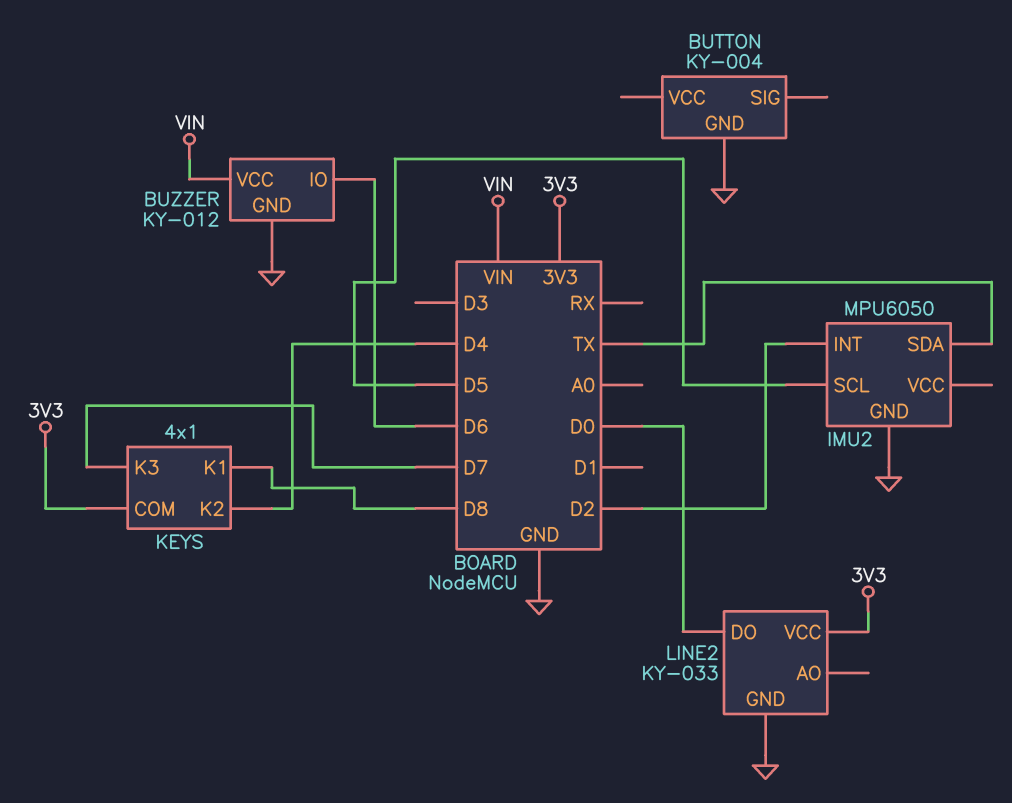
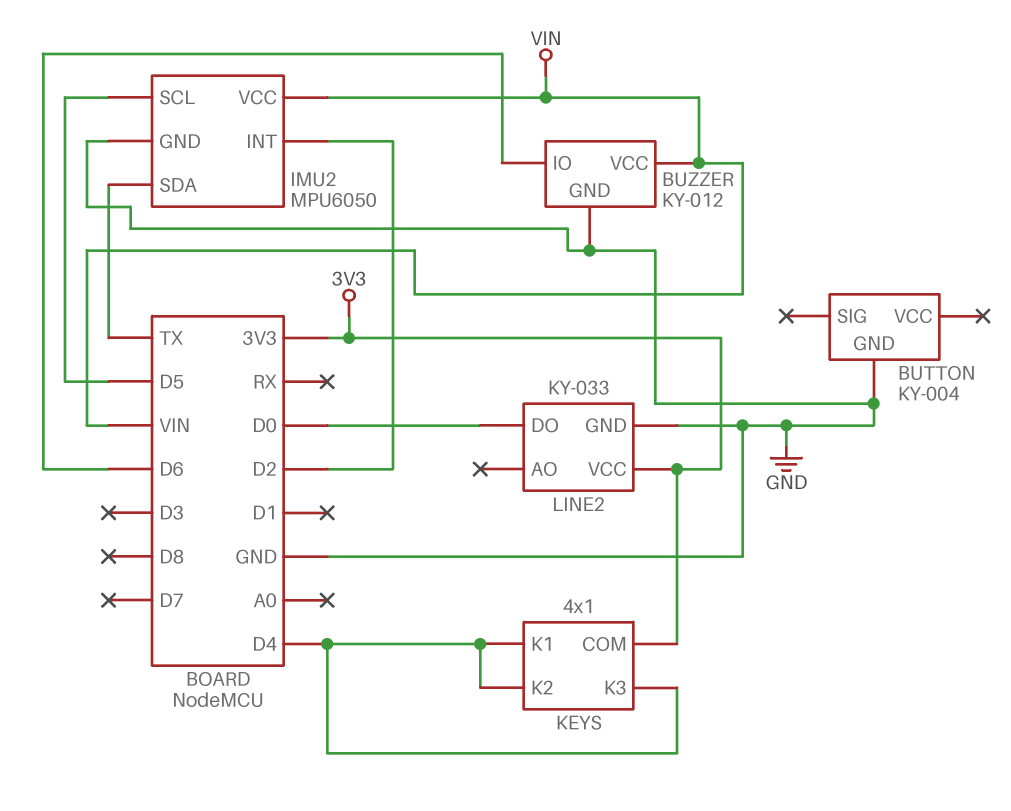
IMU2 pin VCC: none -> VIN
KEYS pin K1: D8 -> D4
KEYS pin K3: D7 -> D4

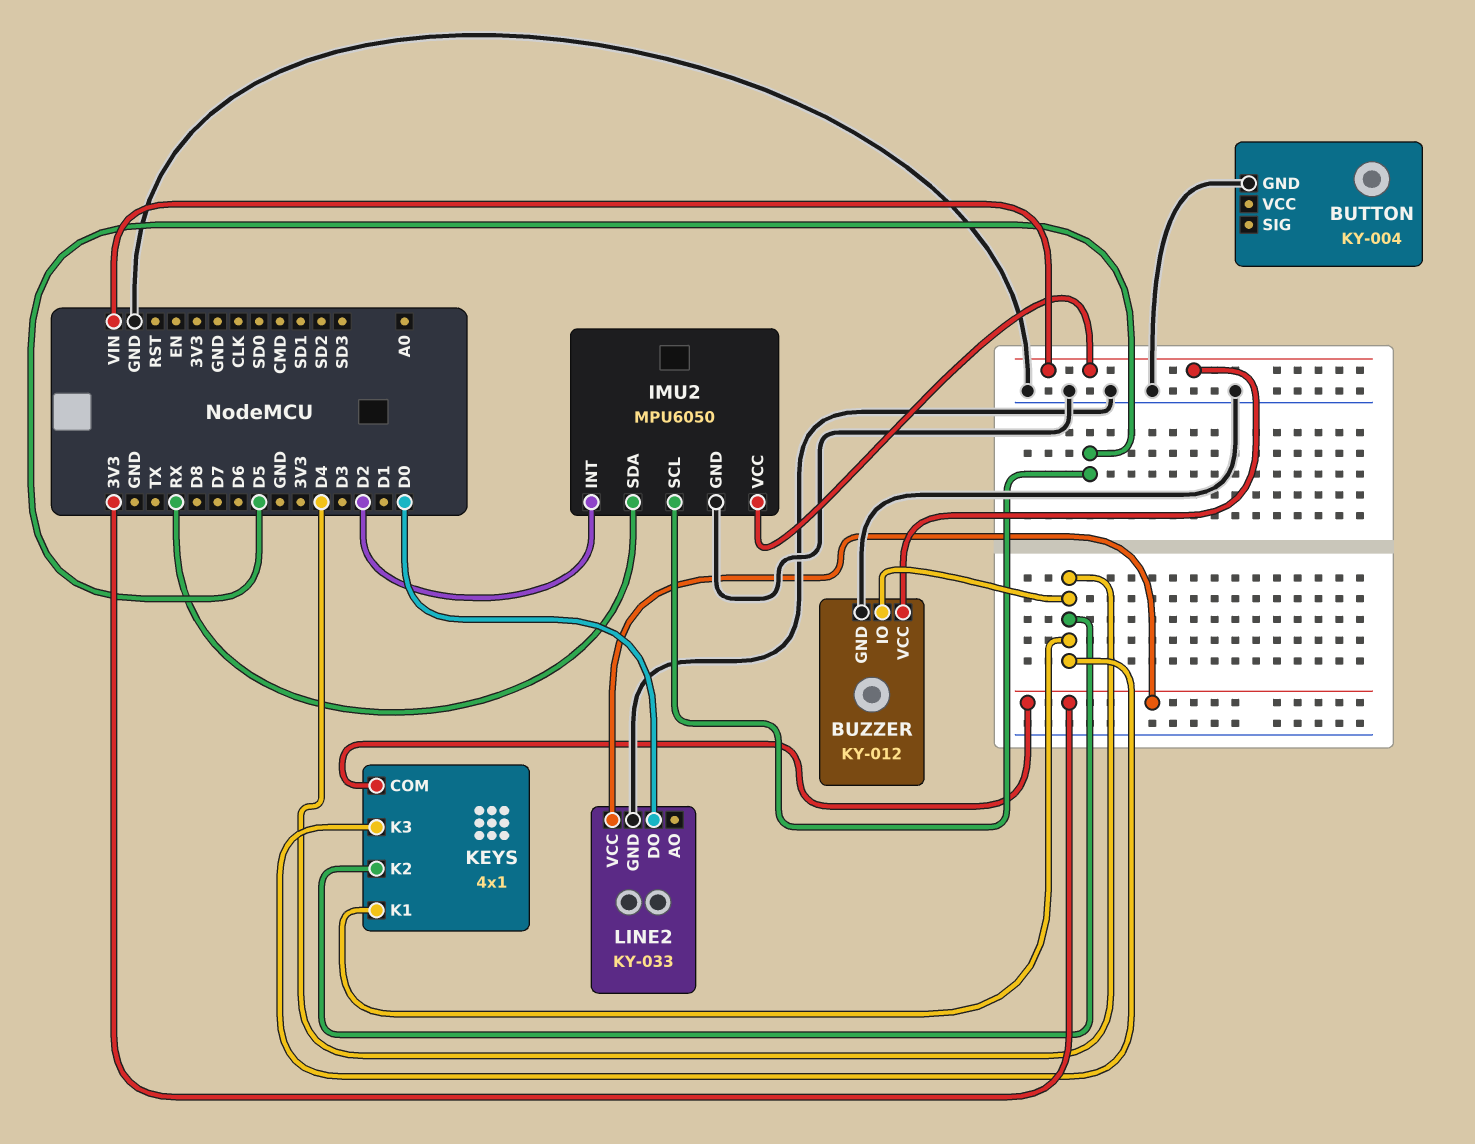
BUZZER pin IO: D6 -> D4
IMU2 pin SDA: TX -> RX

